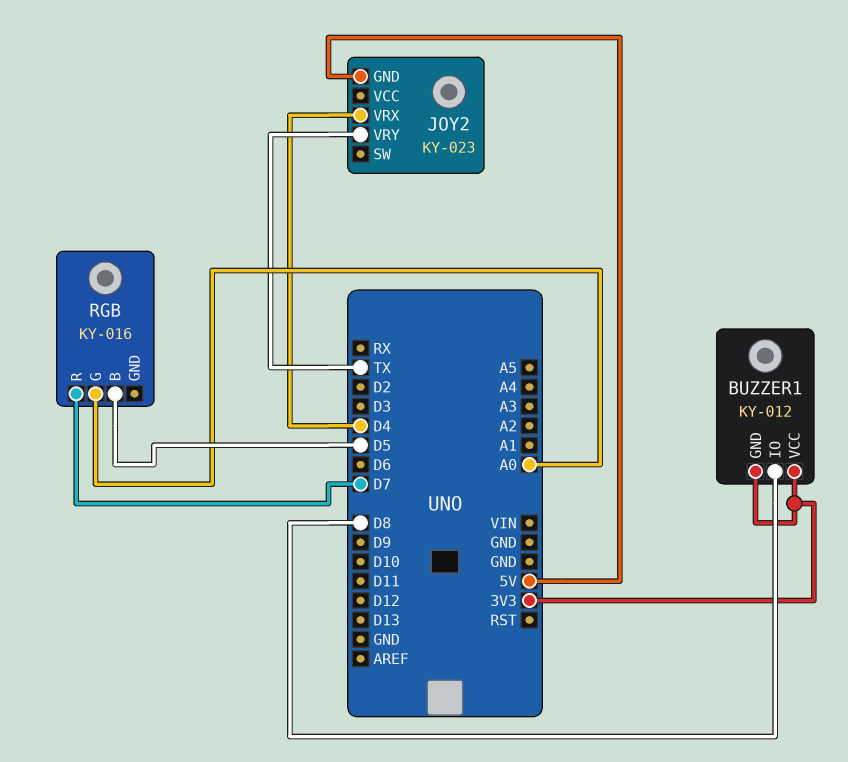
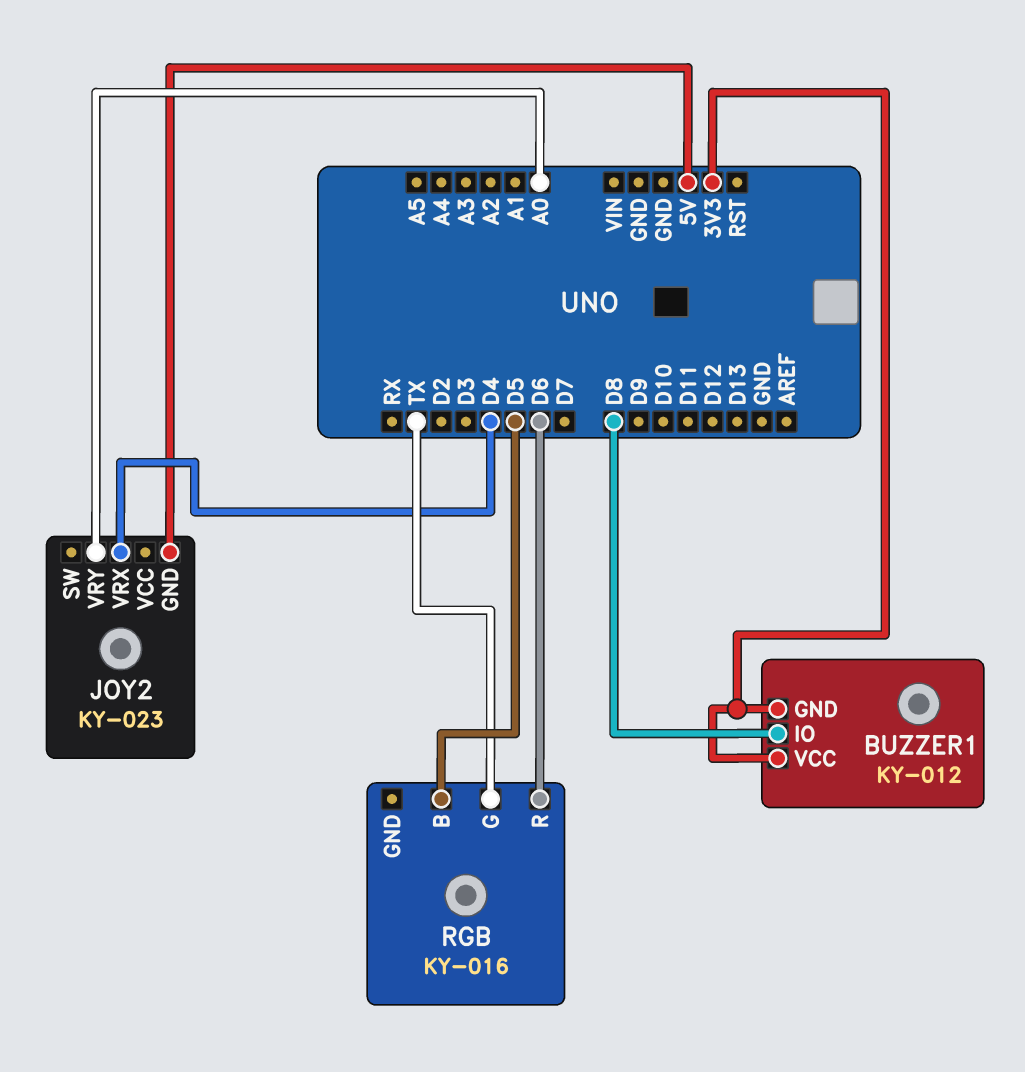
JOY2 pin VRY: TX -> A0
RGB pin G: A0 -> TX
RGB pin R: D7 -> D6

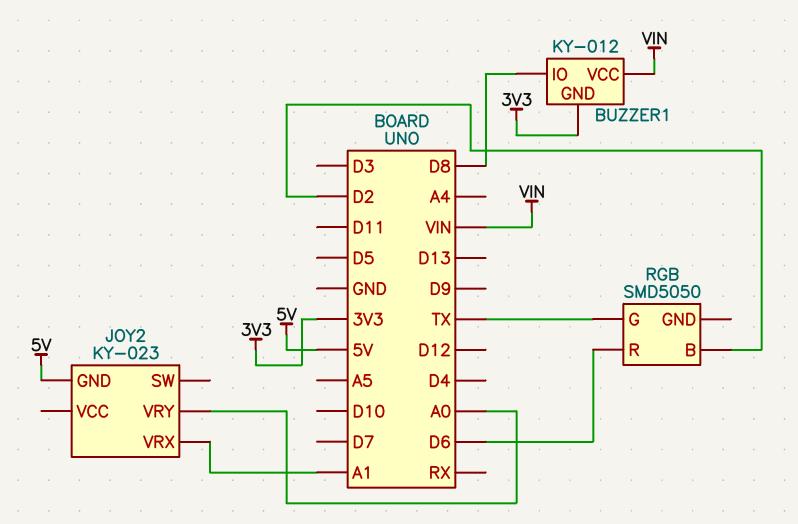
BUZZER1 pin VCC: 3V3 -> VIN
JOY2 pin VRX: D4 -> A1
RGB: KY-016 -> SMD5050
RGB pin B: D5 -> D2

